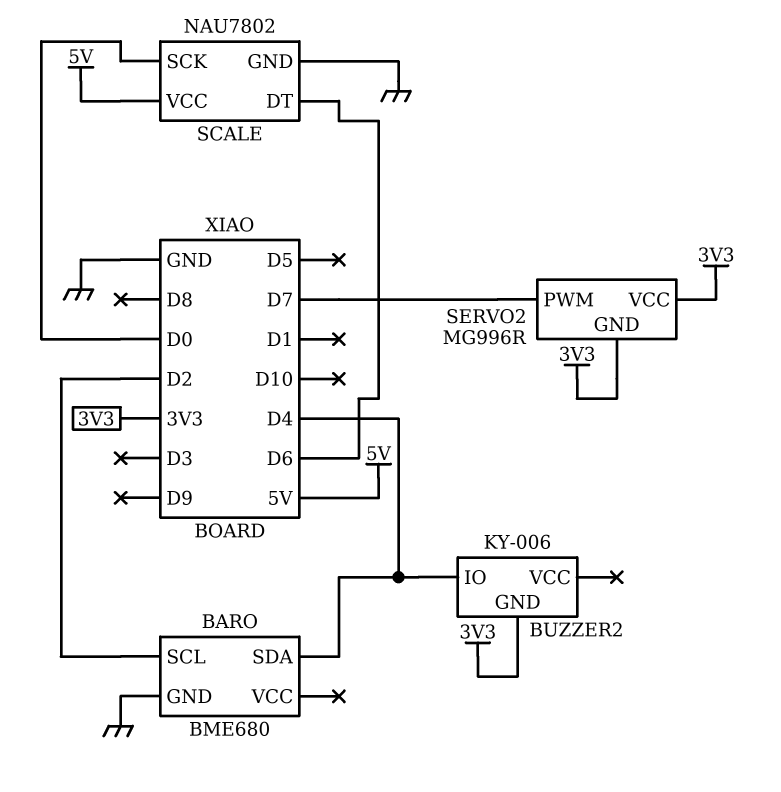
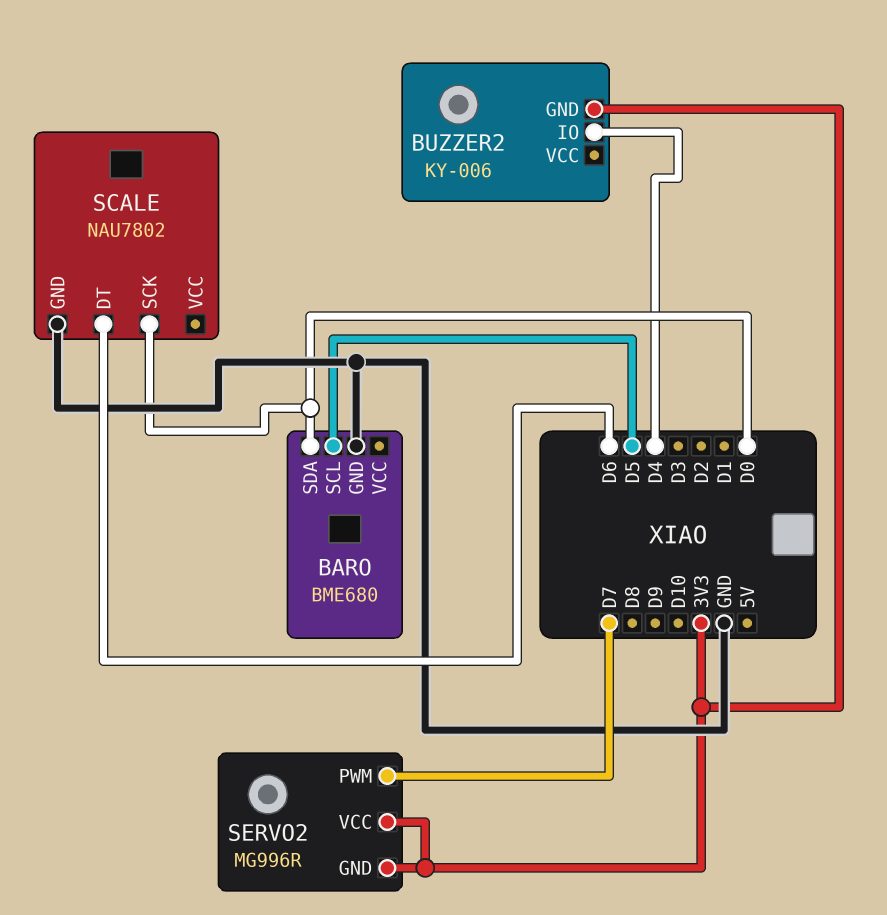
BARO pin SCL: D2 -> D5
BARO pin SDA: D4 -> D0
SCALE pin VCC: 5V -> none

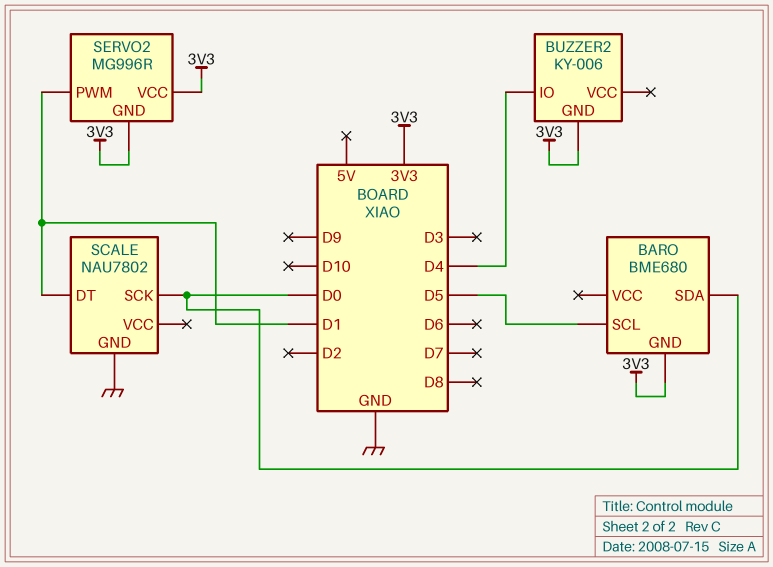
BARO pin GND: GND -> 3V3
SCALE pin DT: D6 -> D1
SERVO2 pin PWM: D7 -> D1

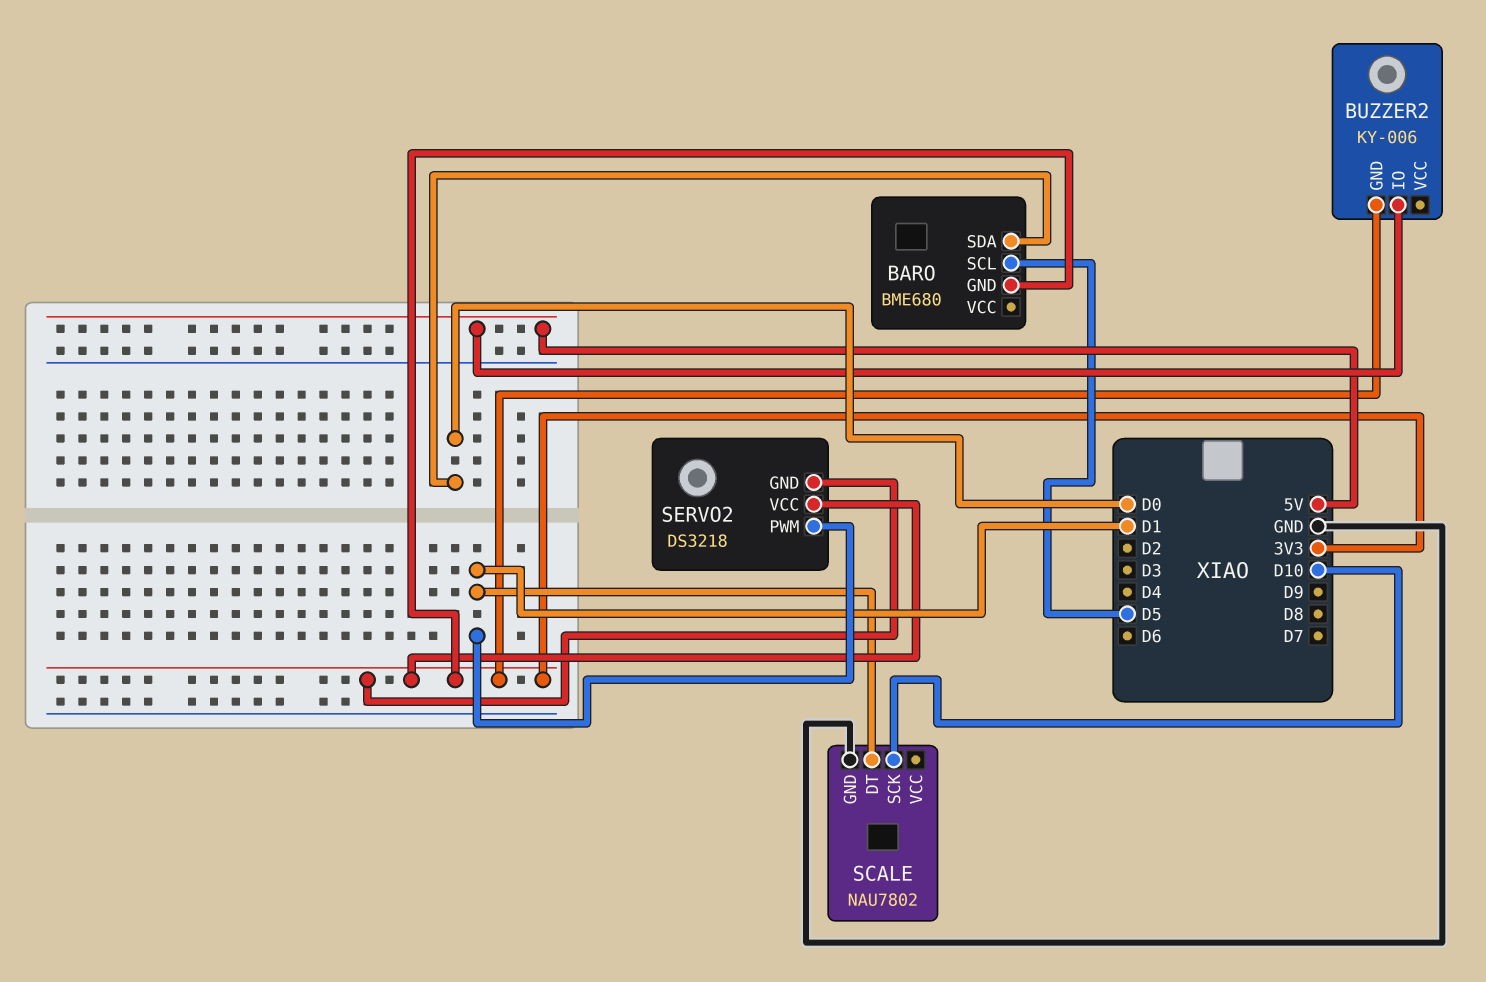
BUZZER2 pin IO: D4 -> 5V
SCALE pin SCK: D0 -> D10
SERVO2: MG996R -> DS3218

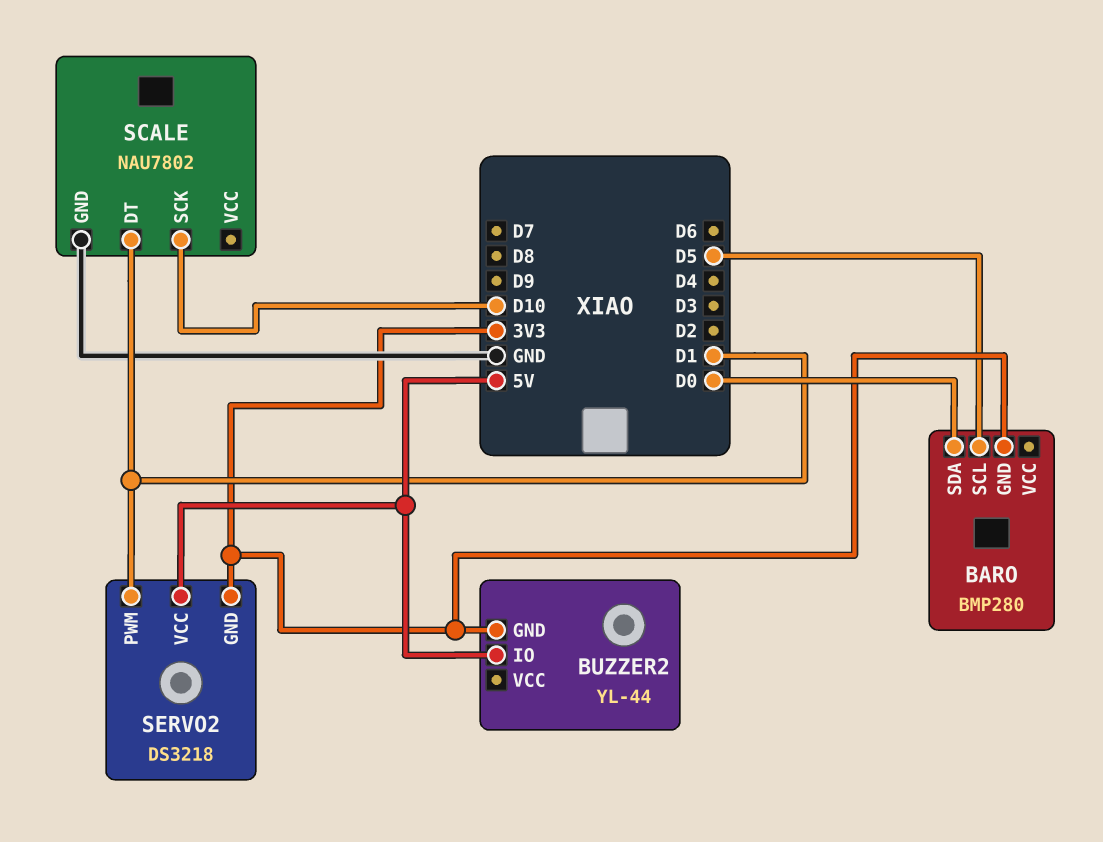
BARO: BME680 -> BMP280
BUZZER2: KY-006 -> YL-44
SERVO2 pin VCC: 3V3 -> 5V

